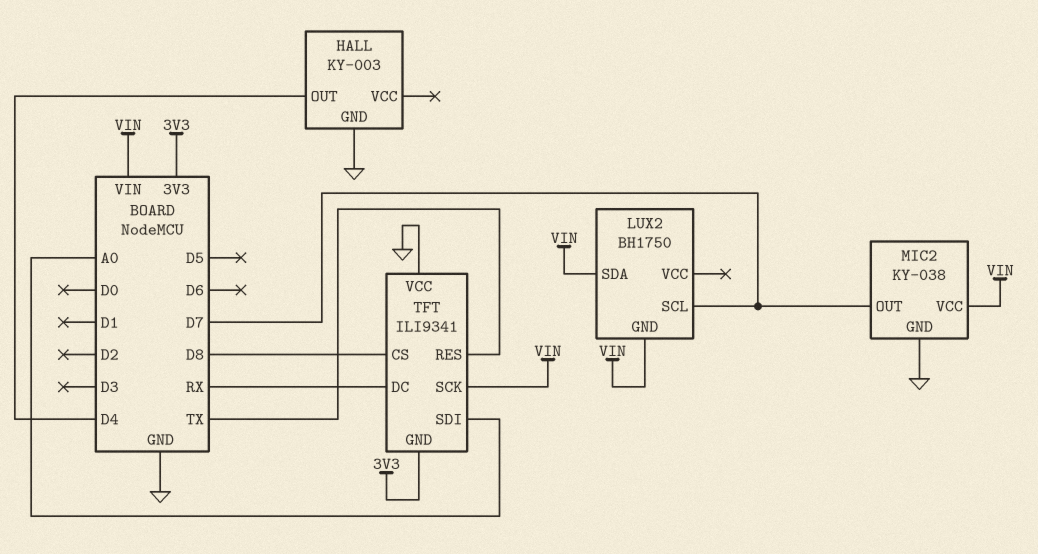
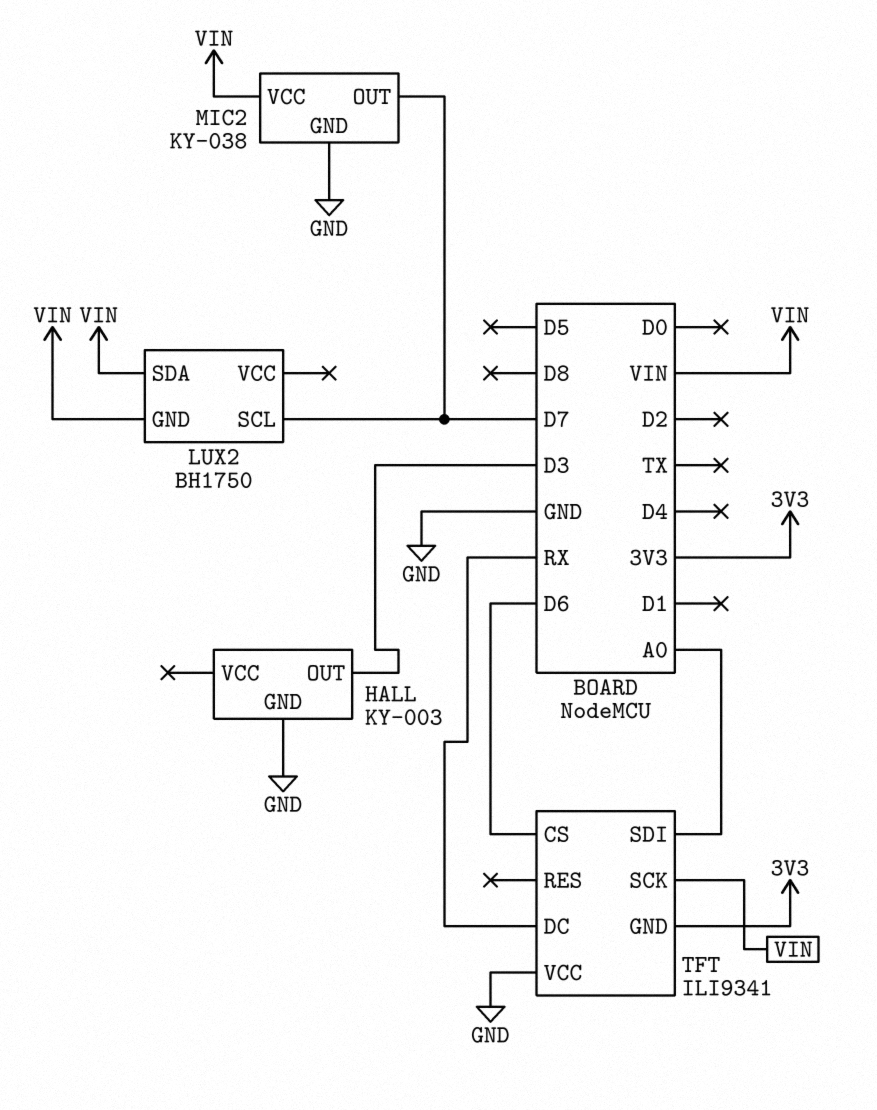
HALL pin OUT: D4 -> D3
TFT pin CS: D8 -> D6
TFT pin RES: TX -> none

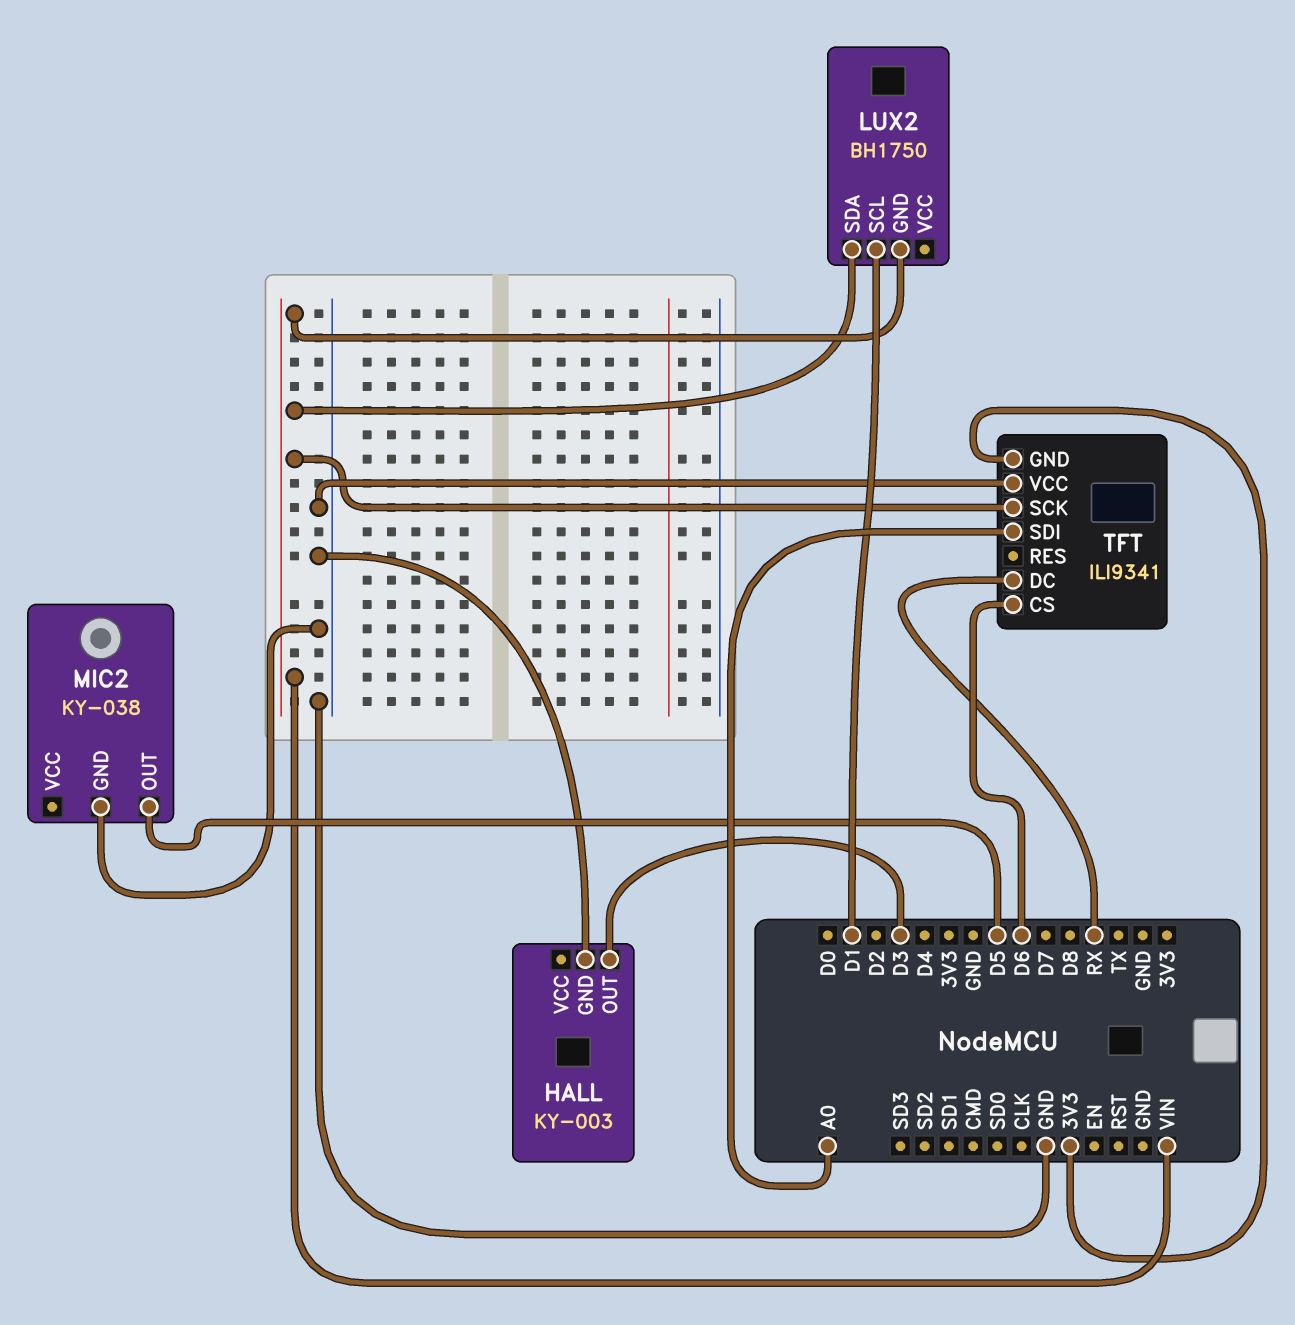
LUX2 pin SCL: D7 -> D1
MIC2 pin OUT: D7 -> D5
MIC2 pin VCC: VIN -> none

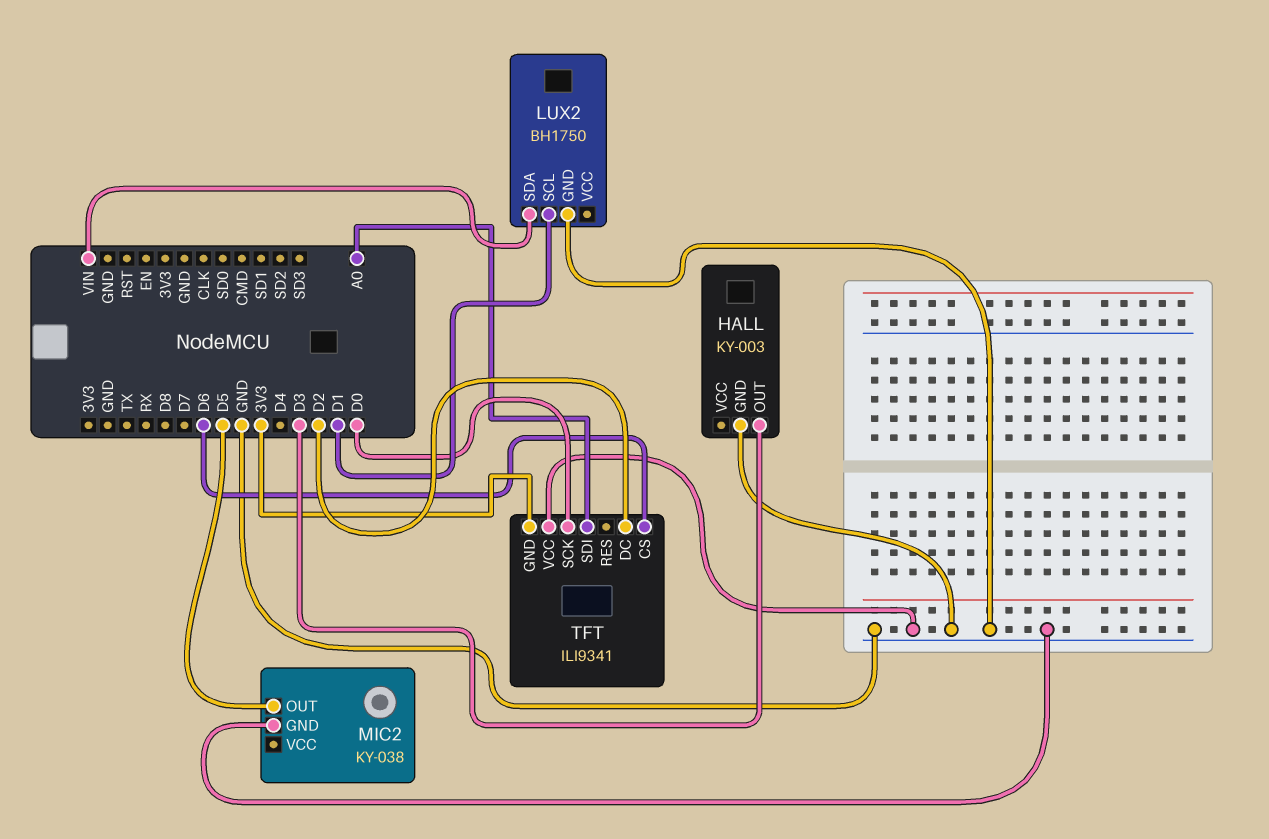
LUX2 pin GND: VIN -> GND
TFT pin DC: RX -> D2
TFT pin SCK: VIN -> D0

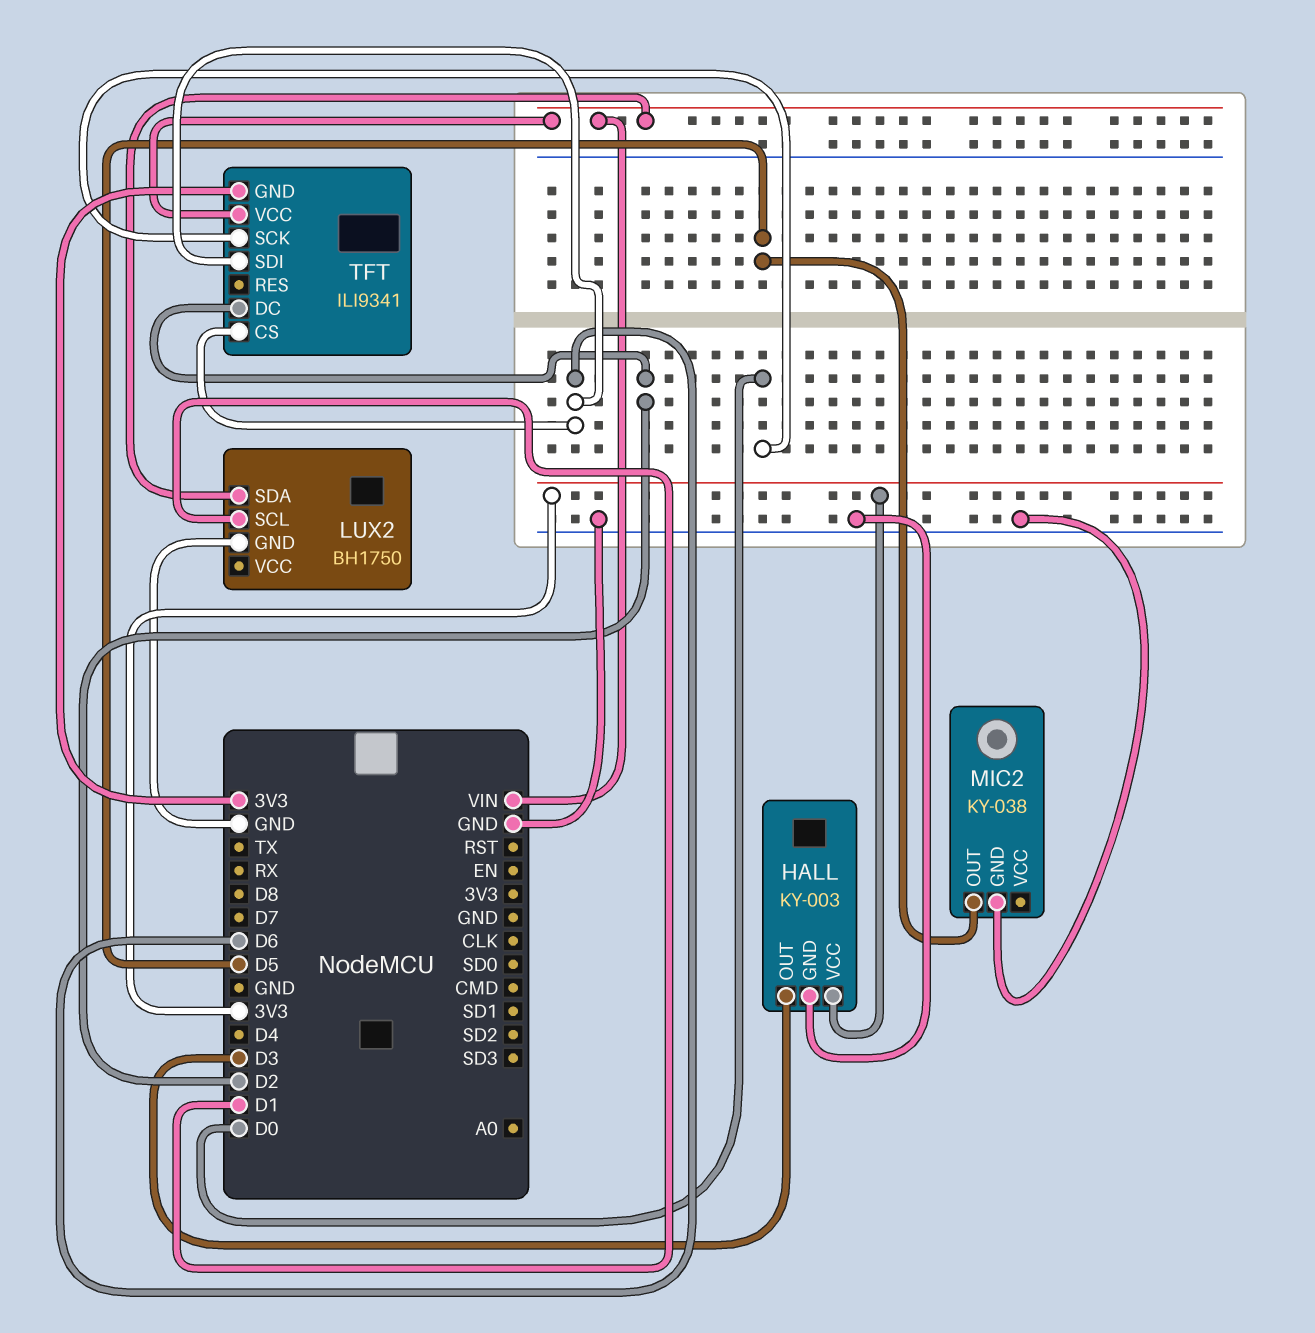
HALL pin VCC: none -> 3V3
TFT pin SDI: A0 -> D6
TFT pin VCC: GND -> VIN

